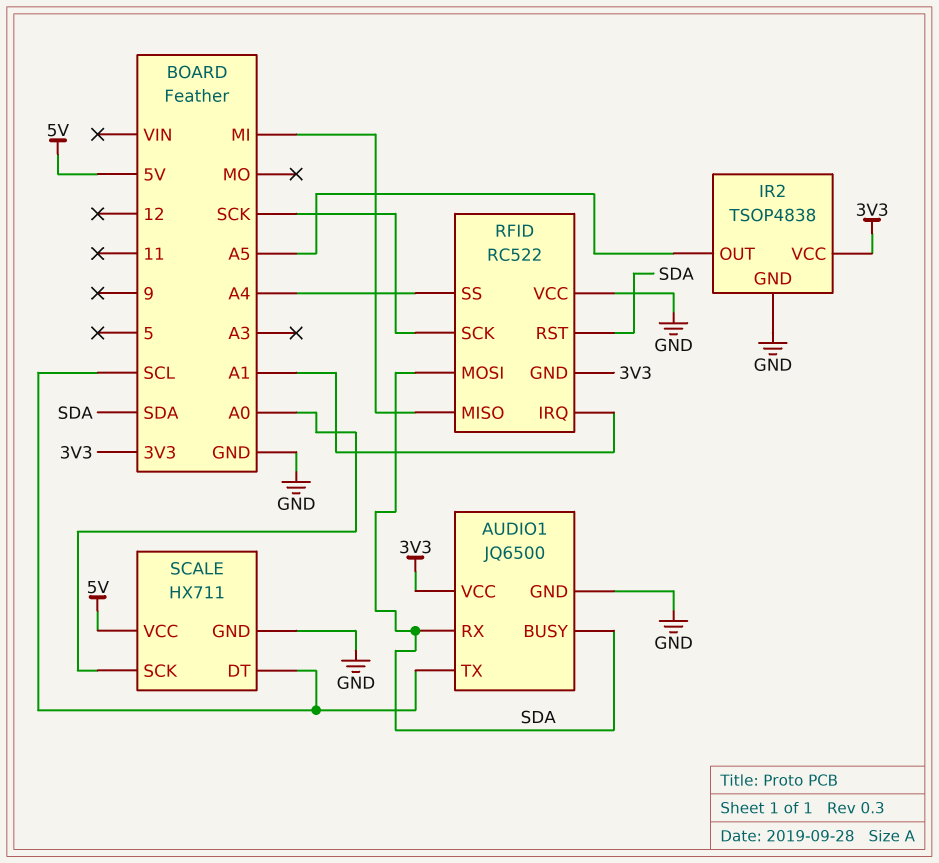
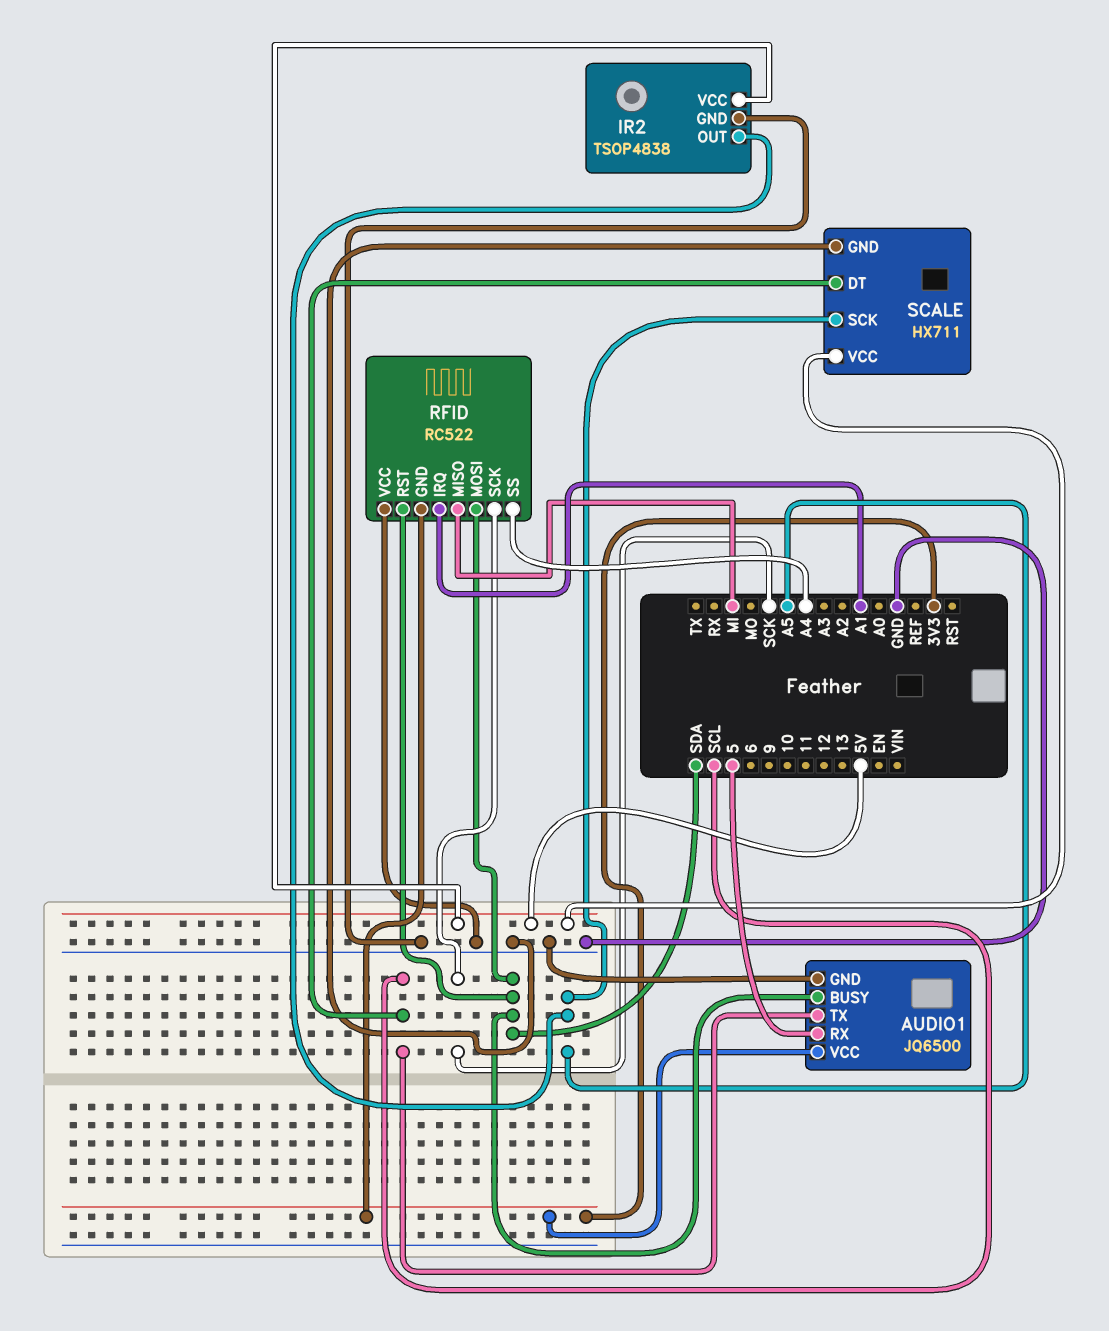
AUDIO1 pin RX: SDA -> 5
IR2 pin VCC: 3V3 -> 5V
SCALE pin SCK: A0 -> A5

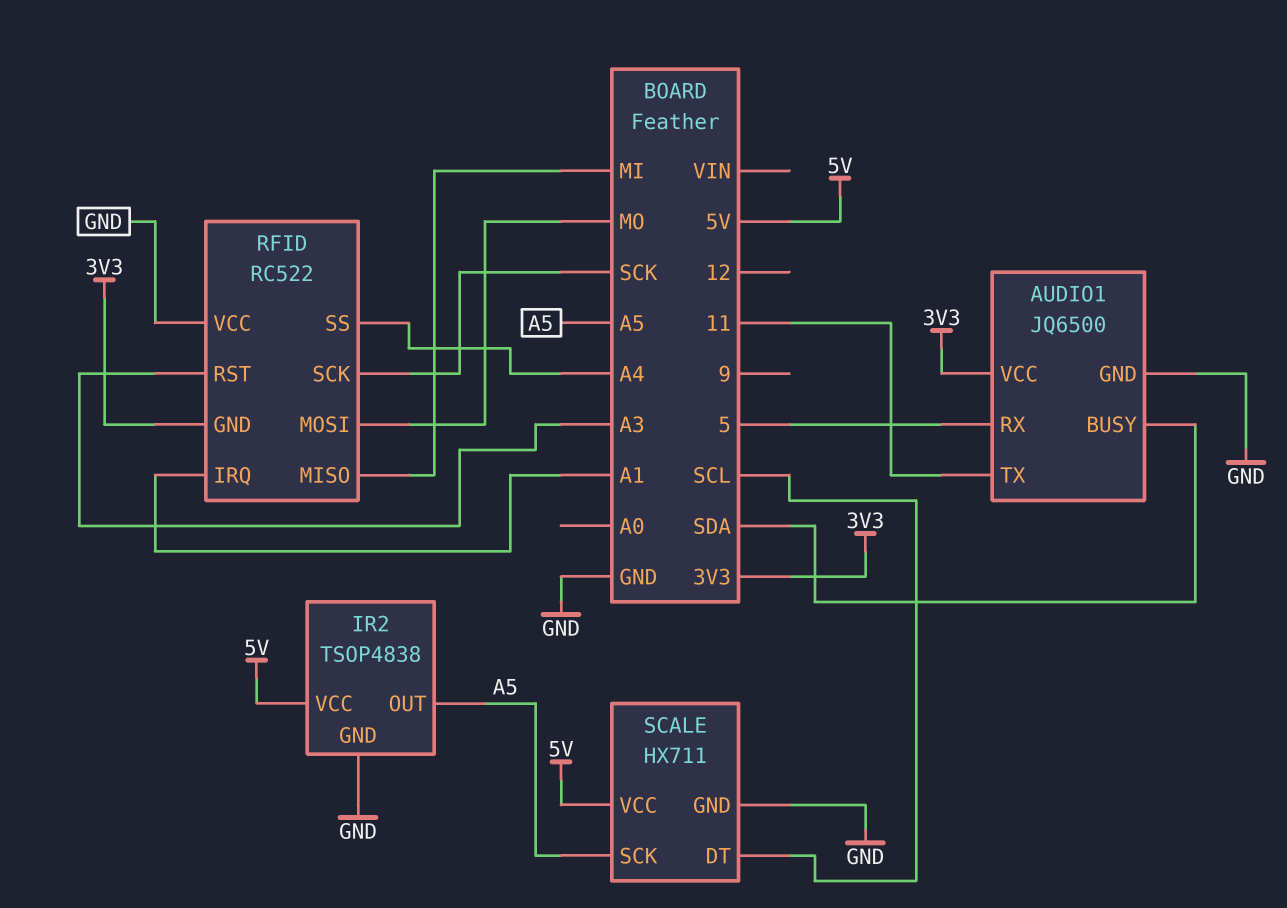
AUDIO1 pin TX: SCL -> 11
RFID pin MOSI: SDA -> MO
RFID pin RST: SDA -> A3

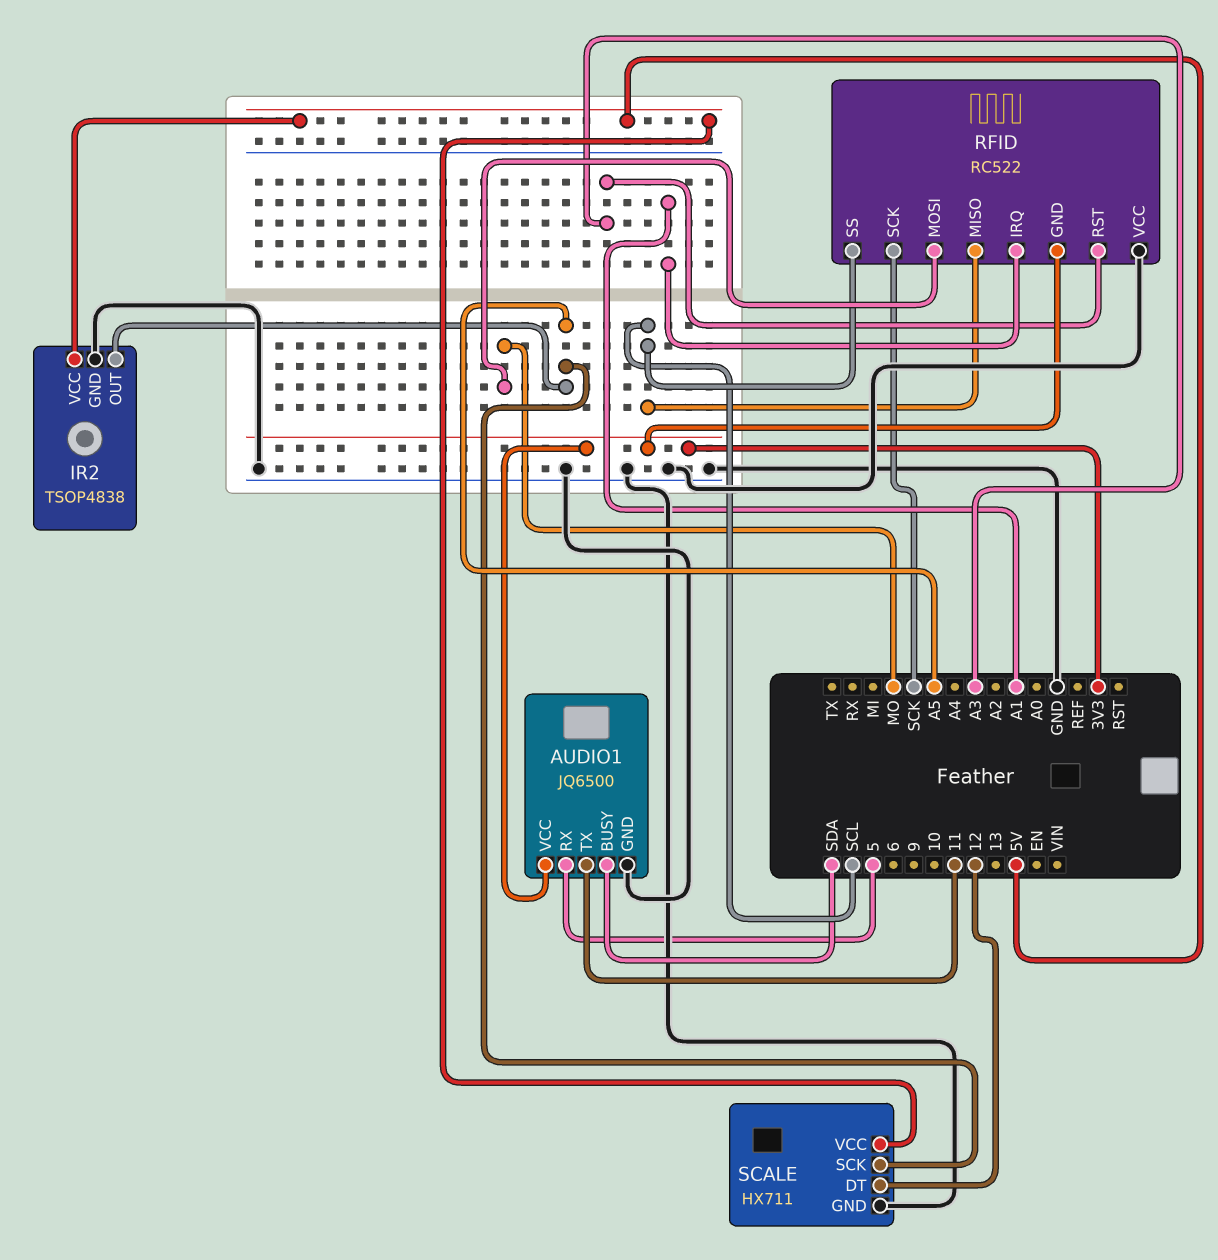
RFID pin MISO: MI -> SCL
RFID pin SS: A4 -> SCL
SCALE pin DT: SCL -> 12

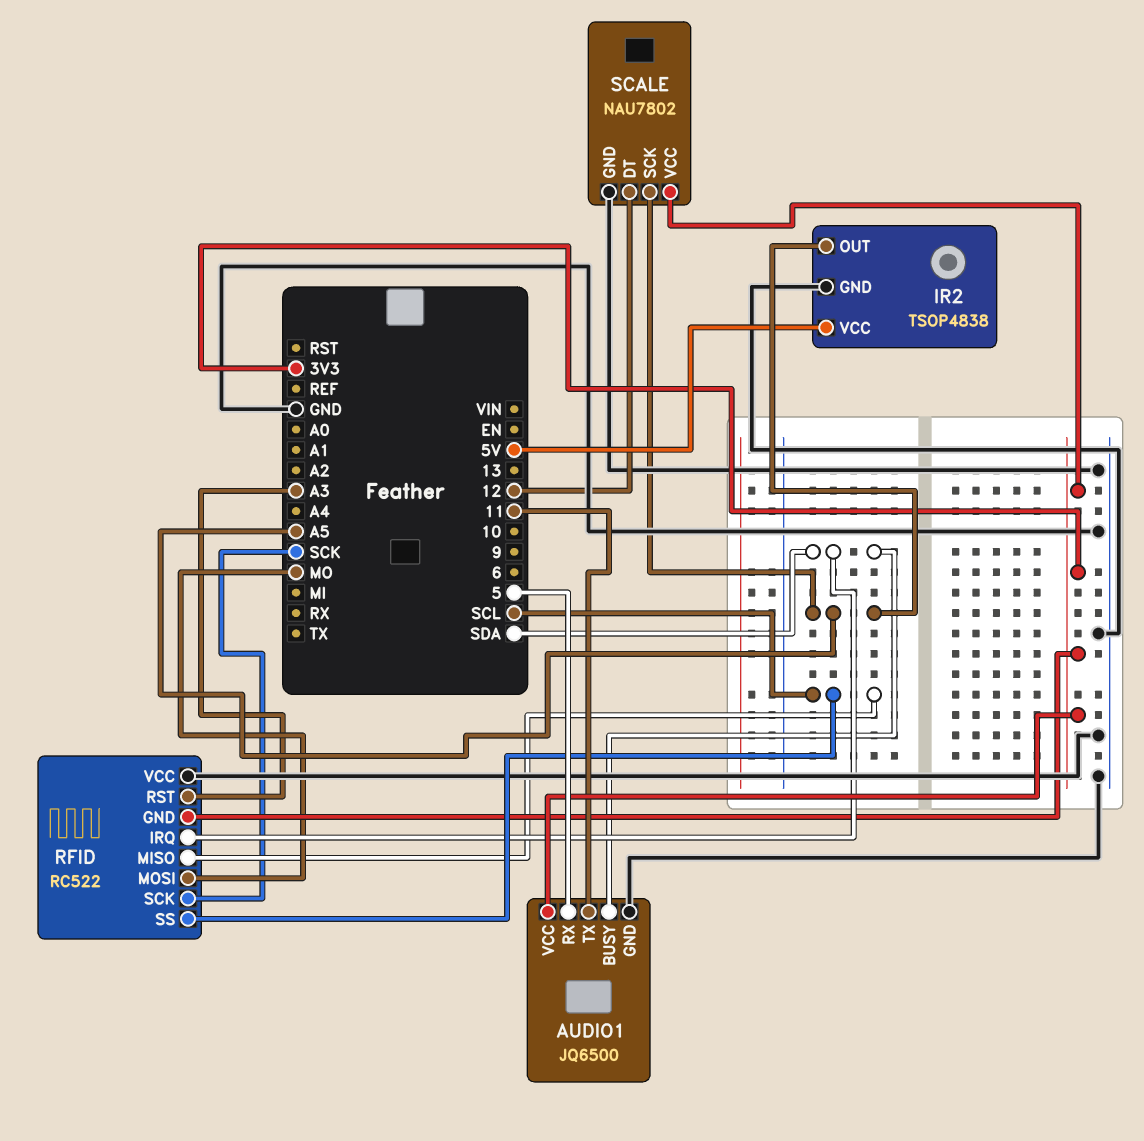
RFID pin IRQ: A1 -> SDA
SCALE: HX711 -> NAU7802
SCALE pin VCC: 5V -> 3V3

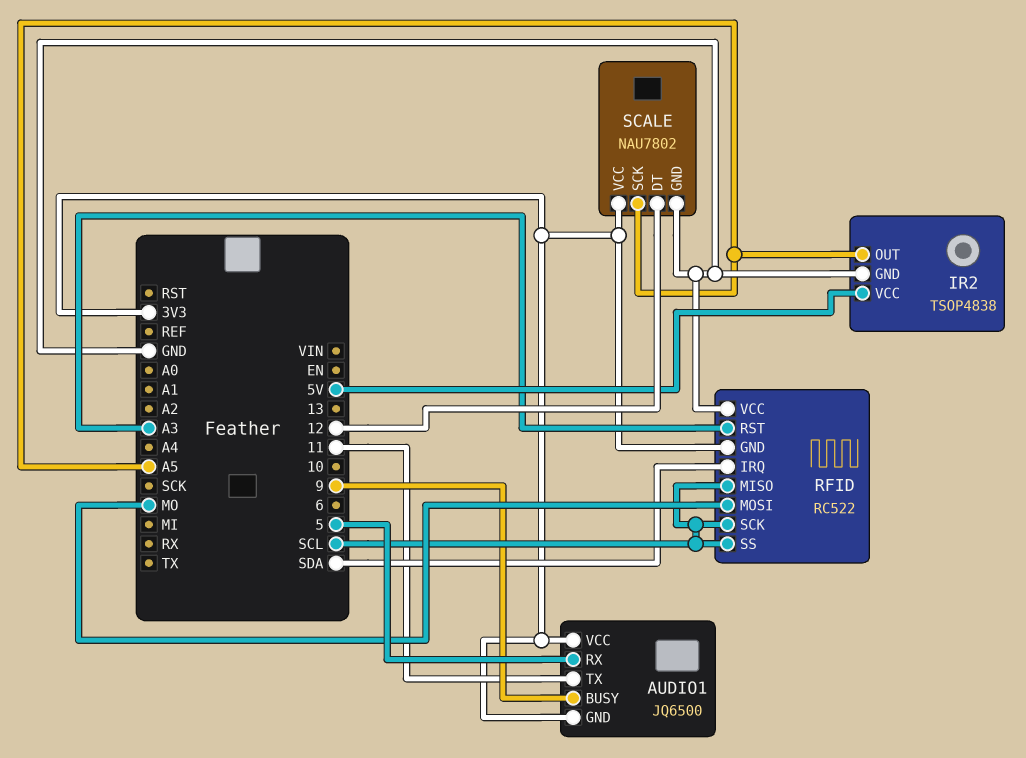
AUDIO1 pin BUSY: SDA -> 9
AUDIO1 pin GND: GND -> 3V3
RFID pin SCK: SCK -> SCL

